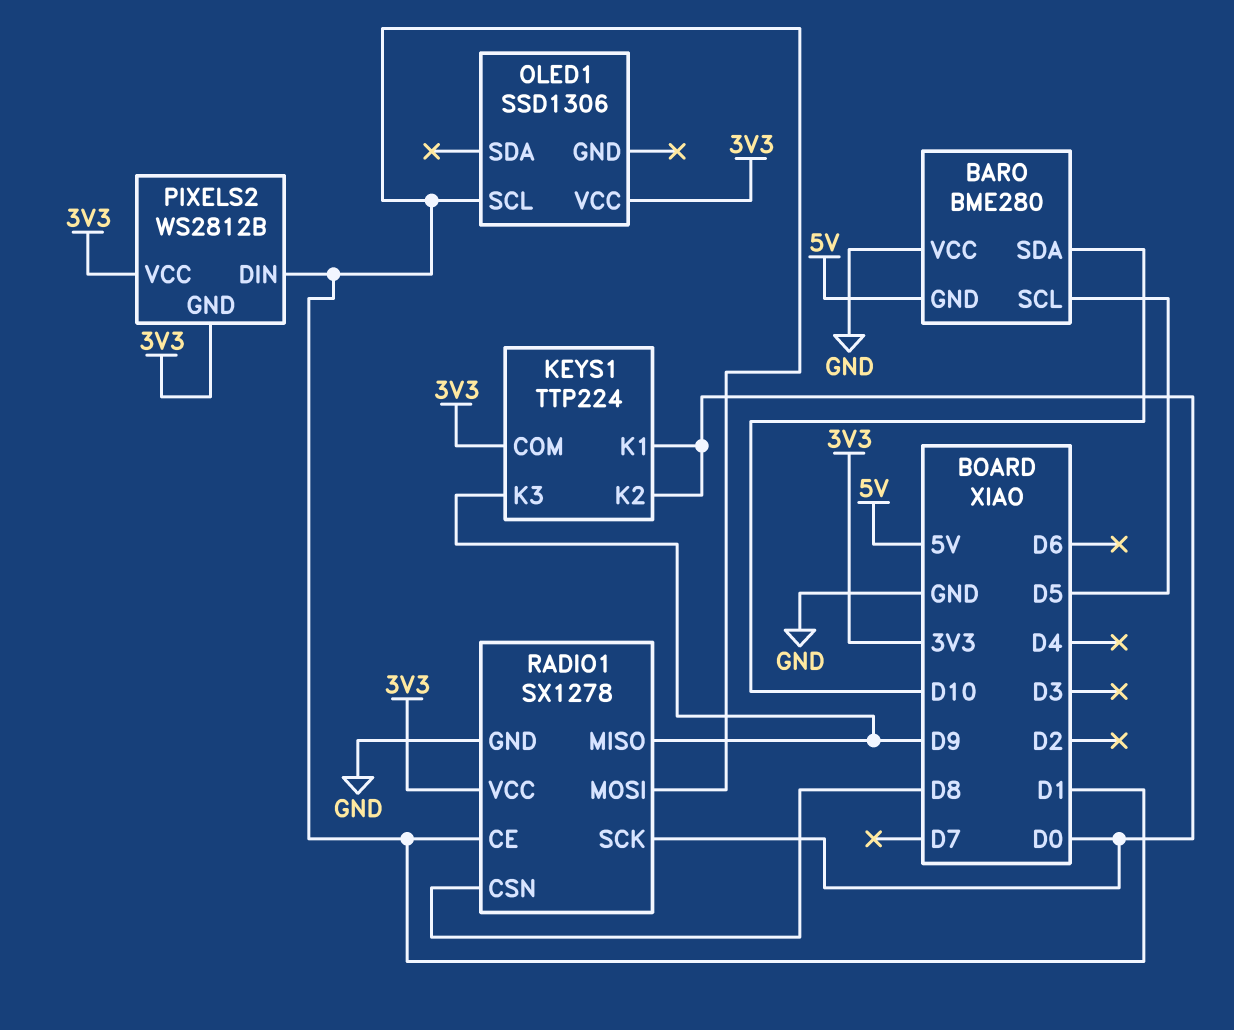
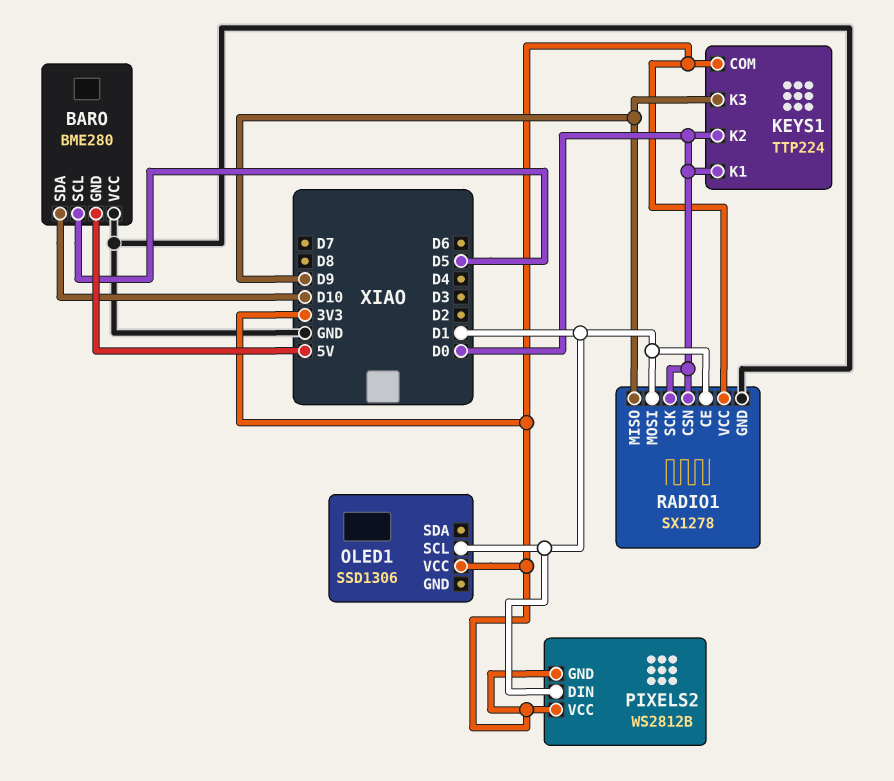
RADIO1 pin CSN: D8 -> D0

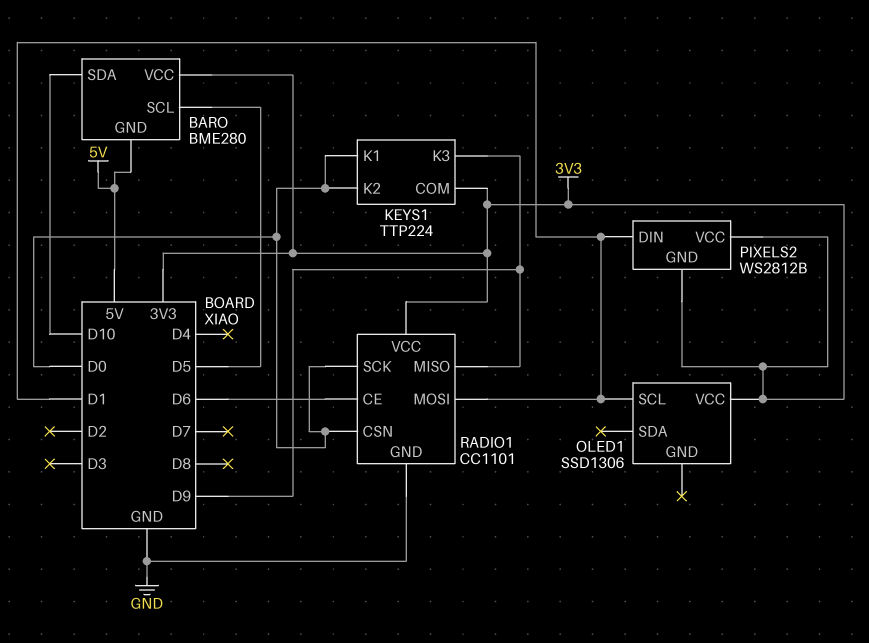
BARO pin VCC: GND -> 3V3
RADIO1: SX1278 -> CC1101
RADIO1 pin CE: D1 -> D6

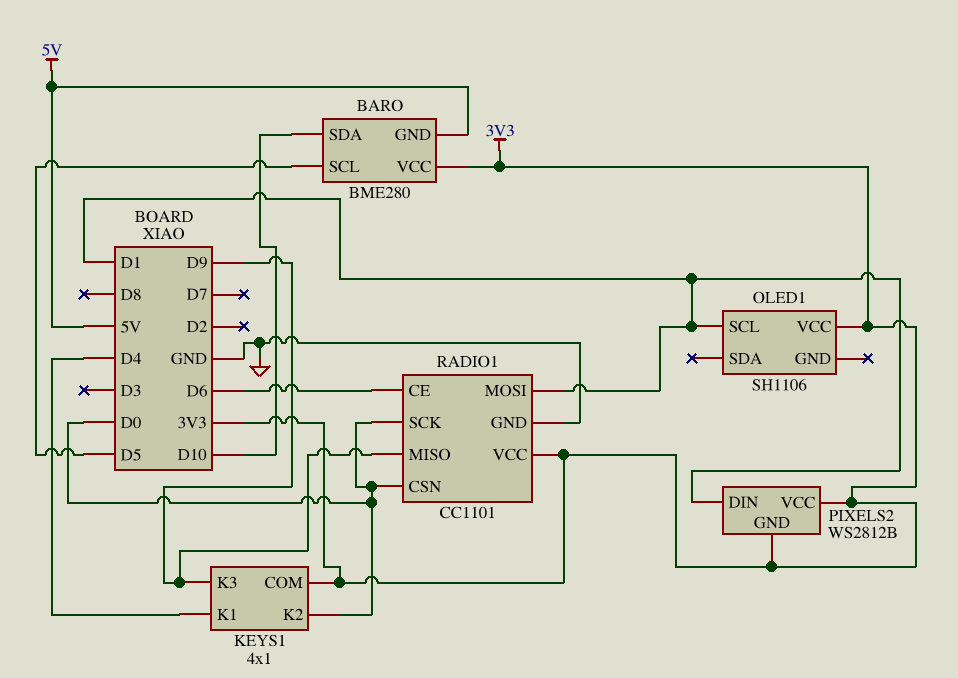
KEYS1: TTP224 -> 4x1
KEYS1 pin K1: D0 -> D4
OLED1: SSD1306 -> SH1106

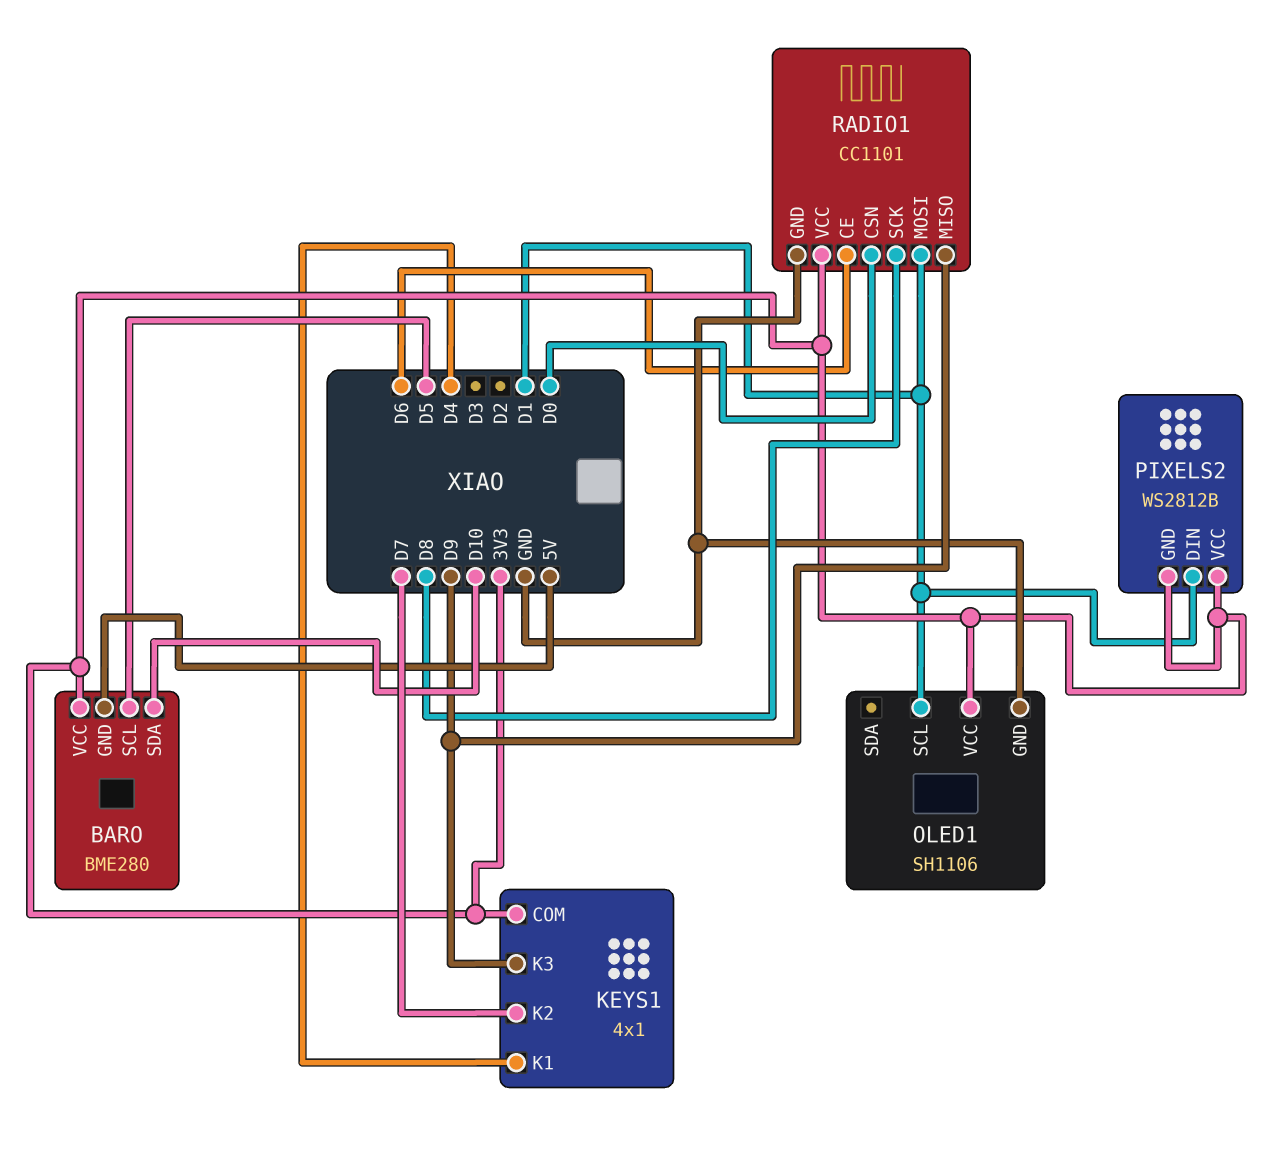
KEYS1 pin K2: D0 -> D7
OLED1 pin GND: none -> GND
RADIO1 pin SCK: D0 -> D8

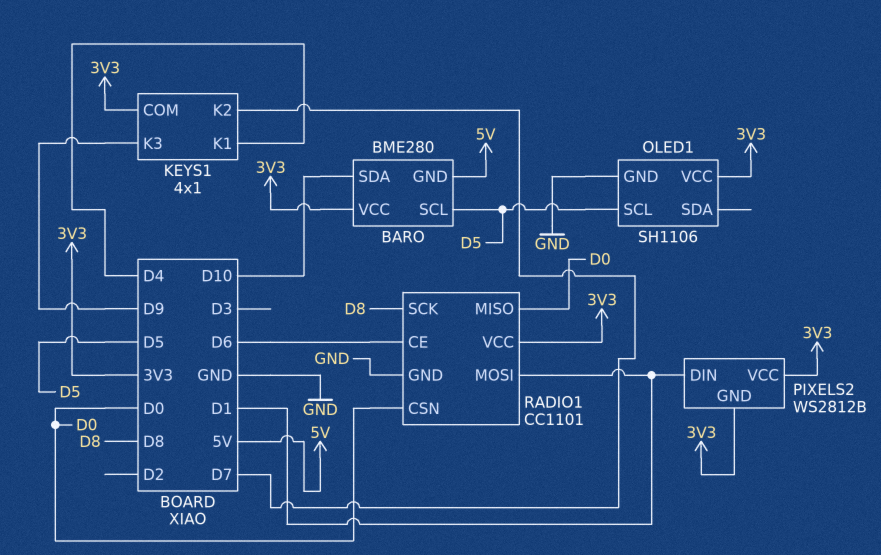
OLED1 pin SCL: D1 -> D5
RADIO1 pin MISO: D9 -> D0

